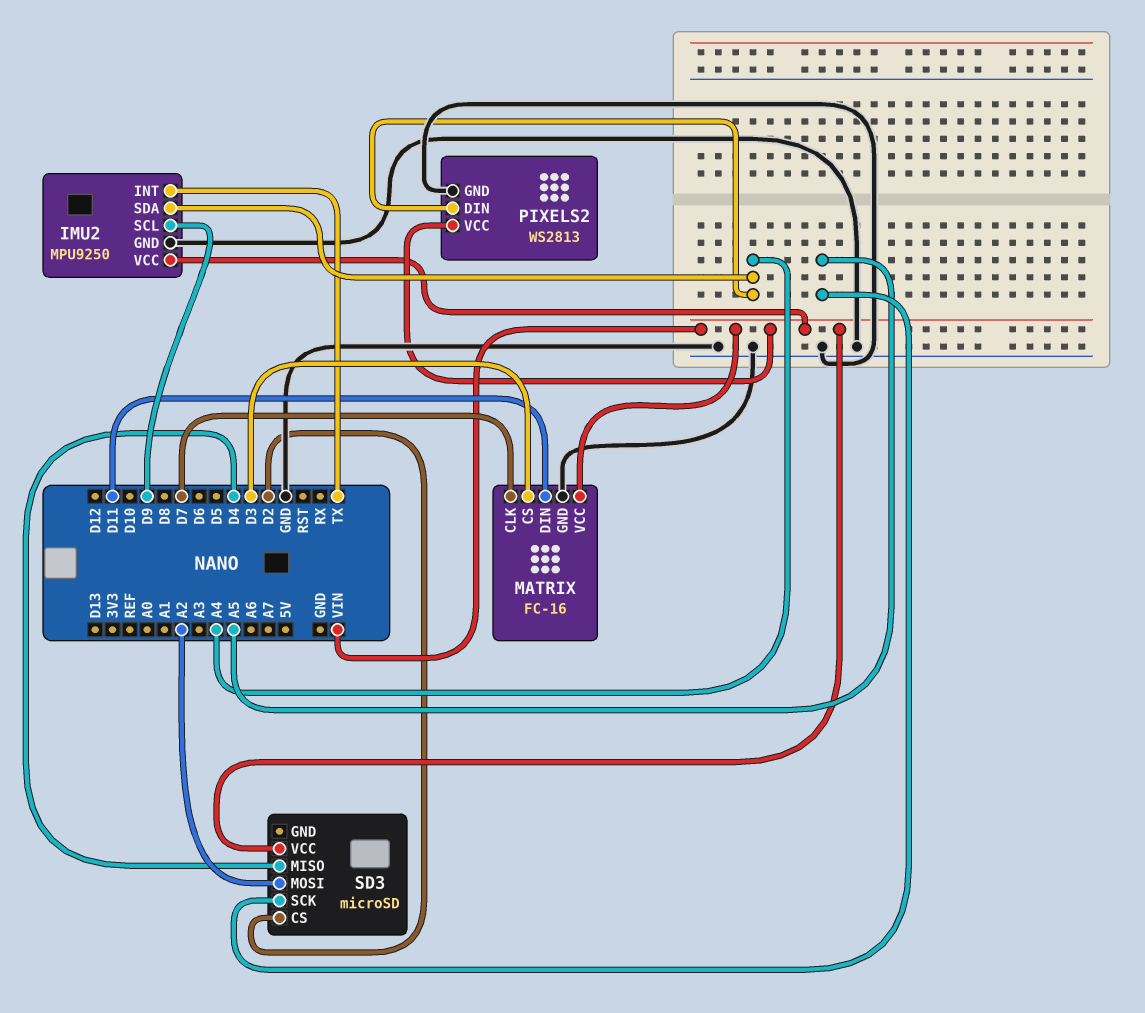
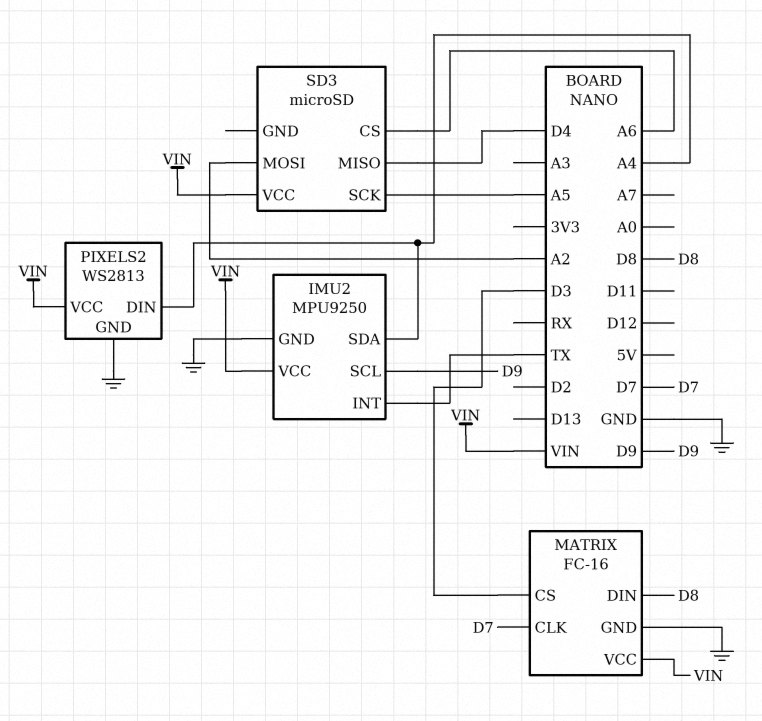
MATRIX pin DIN: D11 -> D8
SD3 pin CS: D2 -> A6

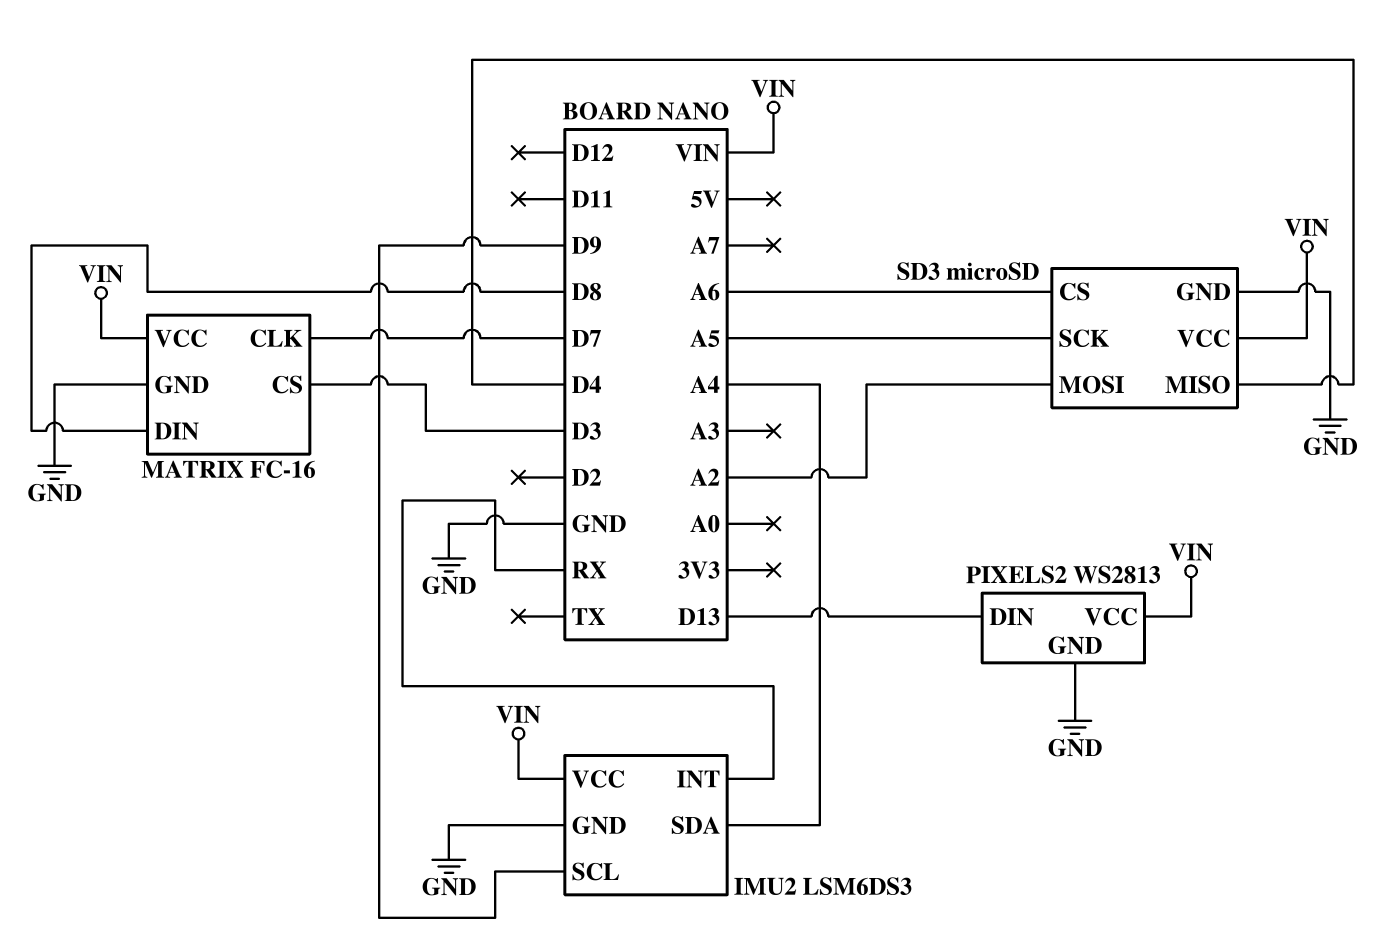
IMU2: MPU9250 -> LSM6DS3
IMU2 pin INT: TX -> RX
PIXELS2 pin DIN: A4 -> D13
SD3 pin GND: none -> GND

